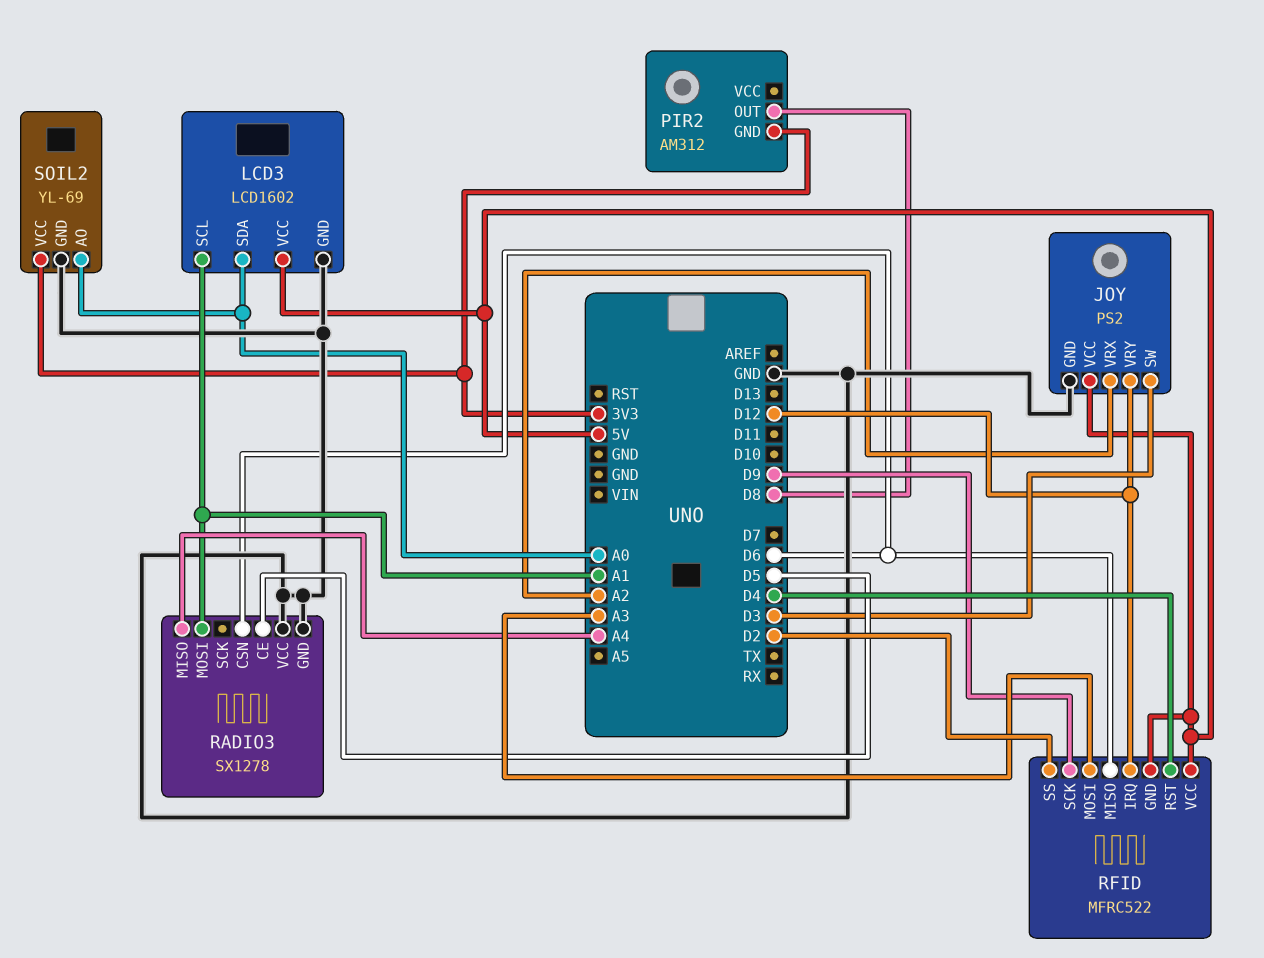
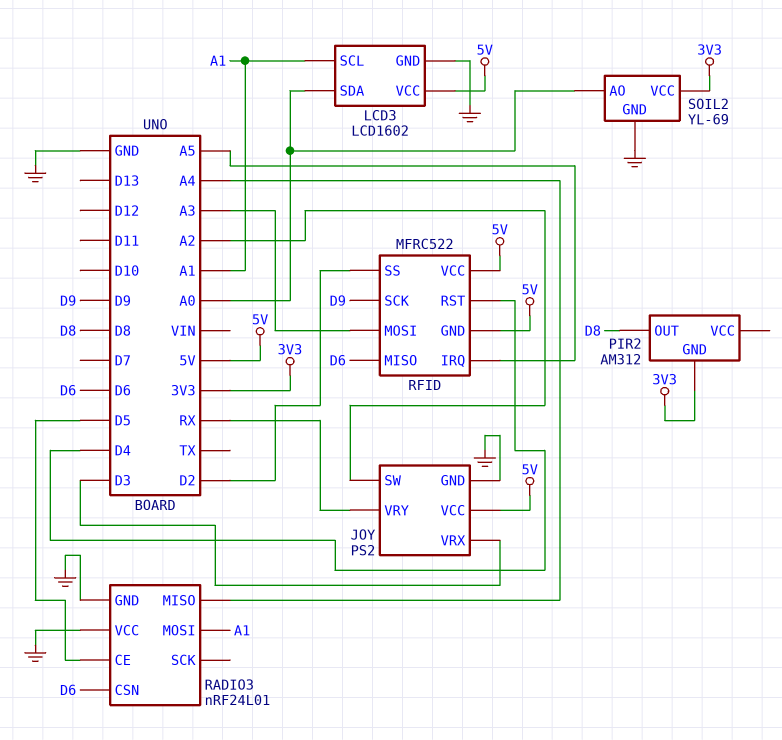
JOY pin SW: D3 -> A2
JOY pin VRX: A2 -> D3
JOY pin VRY: D12 -> RX
RADIO3: SX1278 -> nRF24L01
RFID pin IRQ: D12 -> A5

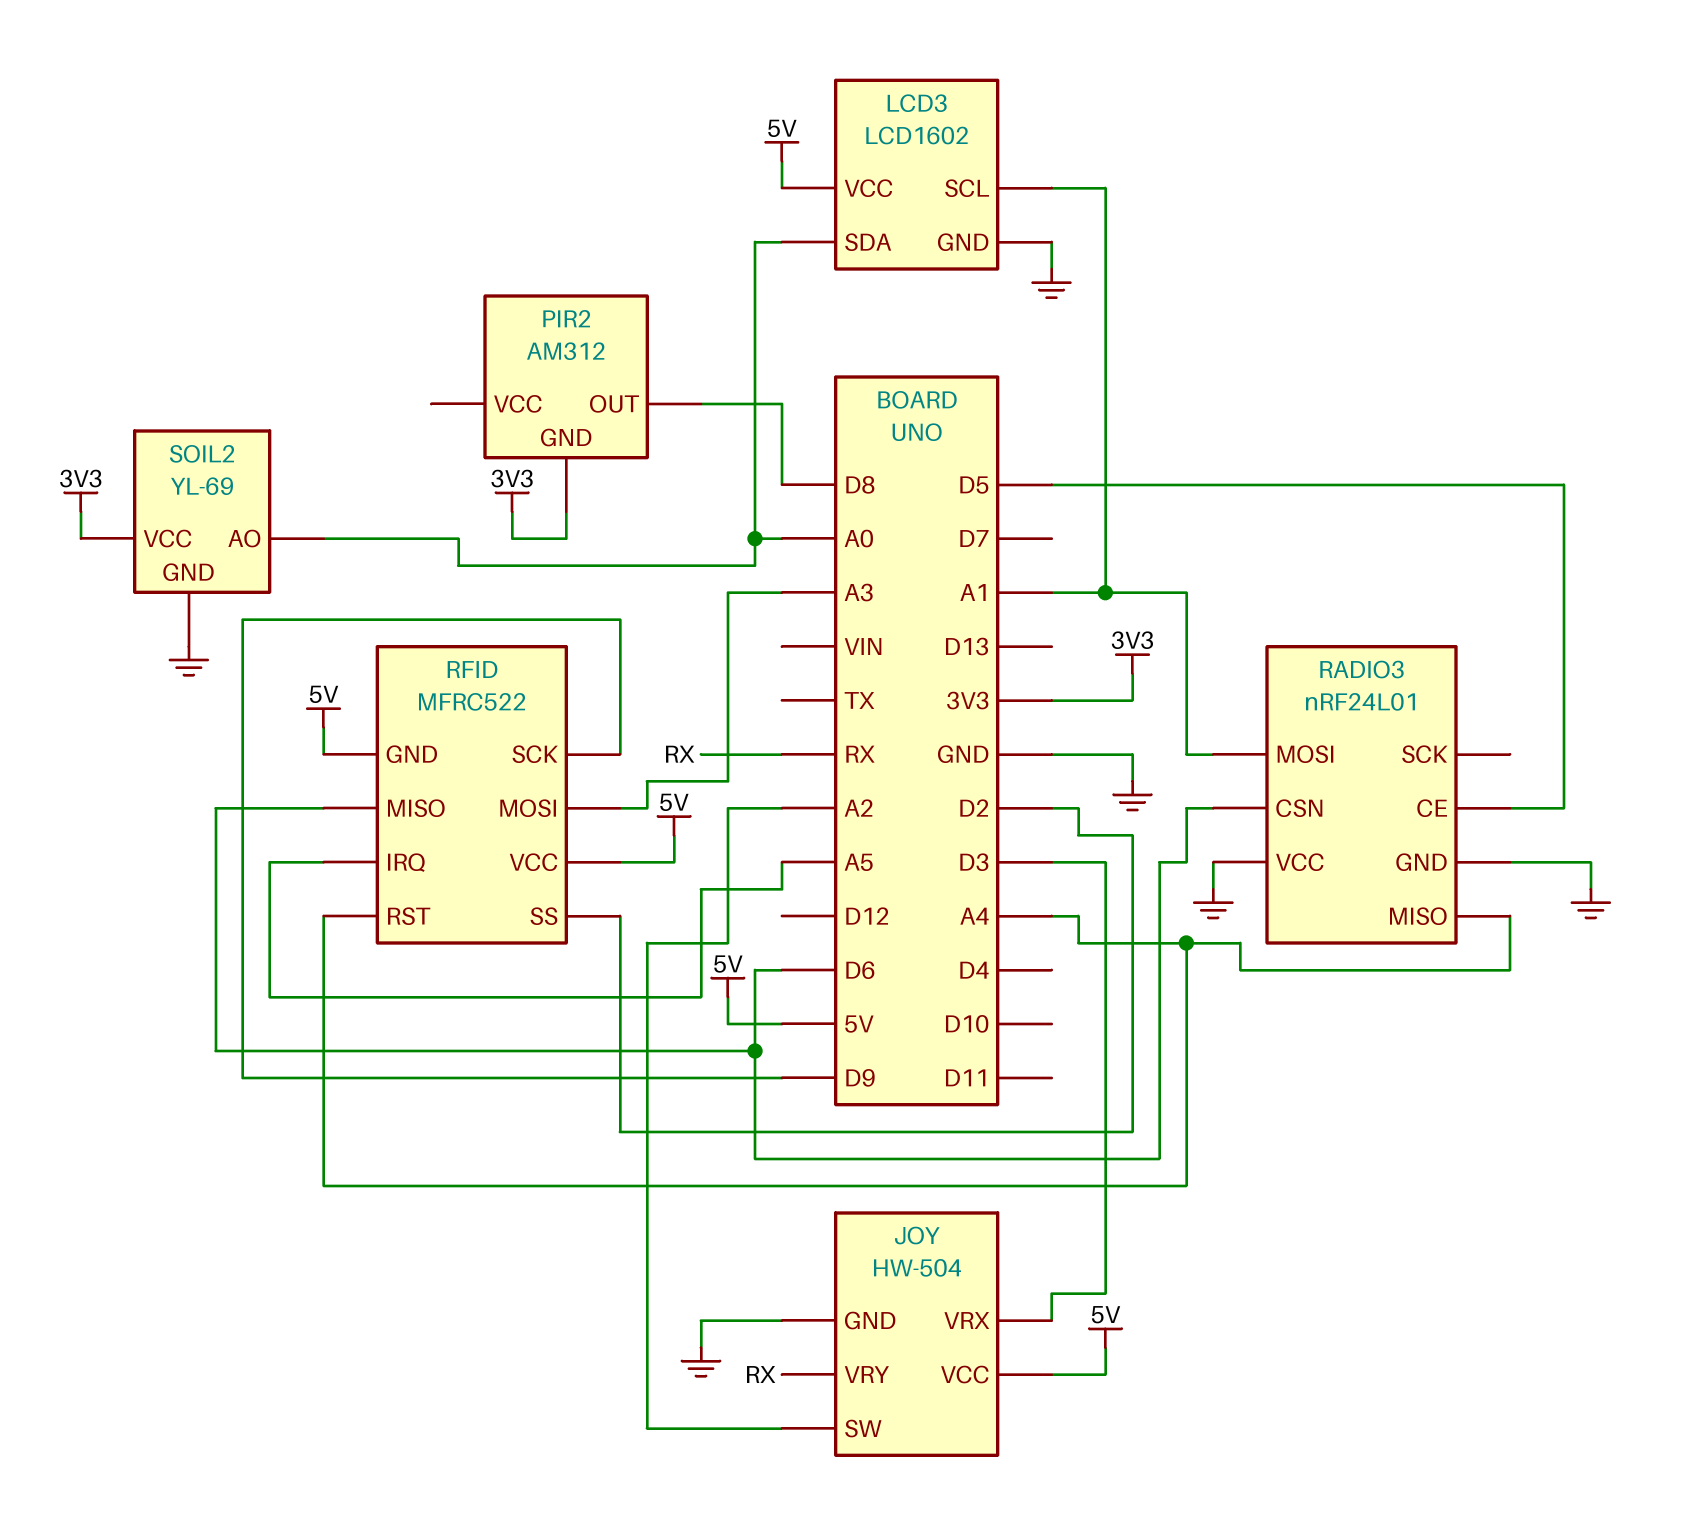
JOY: PS2 -> HW-504
RFID pin RST: D4 -> A4

